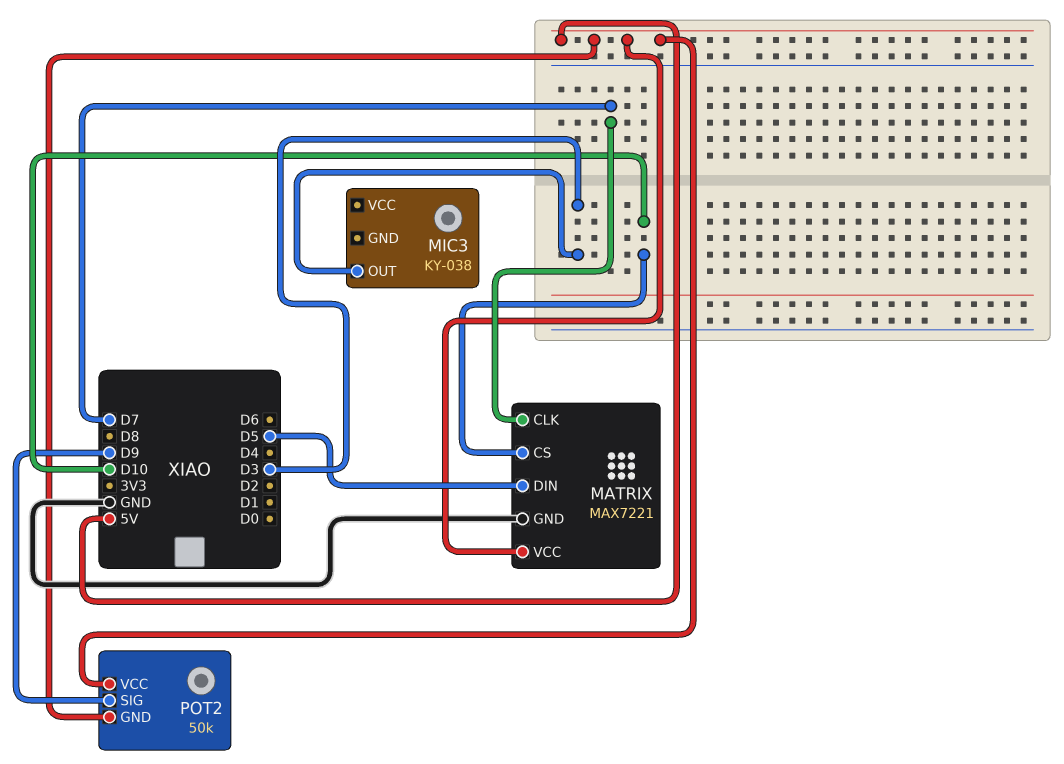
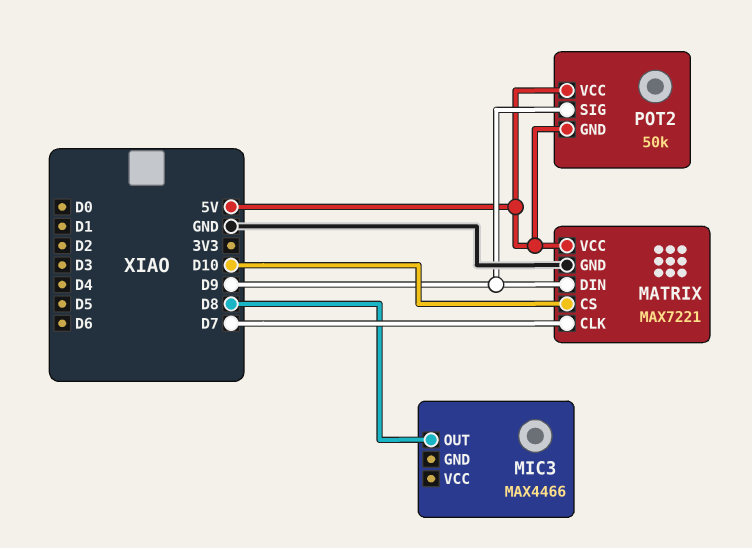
MATRIX pin DIN: D5 -> D9
MIC3: KY-038 -> MAX4466
MIC3 pin OUT: D3 -> D8

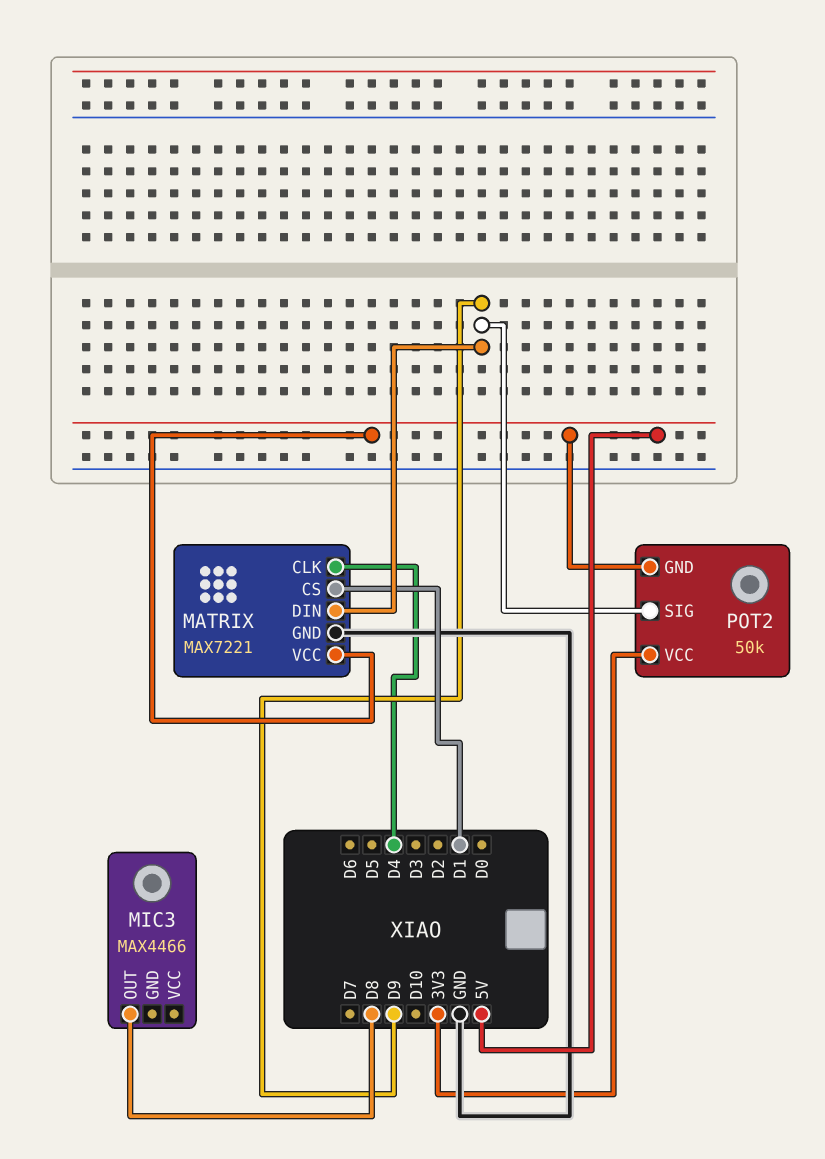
MATRIX pin CLK: D7 -> D4
MATRIX pin CS: D10 -> D1
POT2 pin VCC: 5V -> 3V3

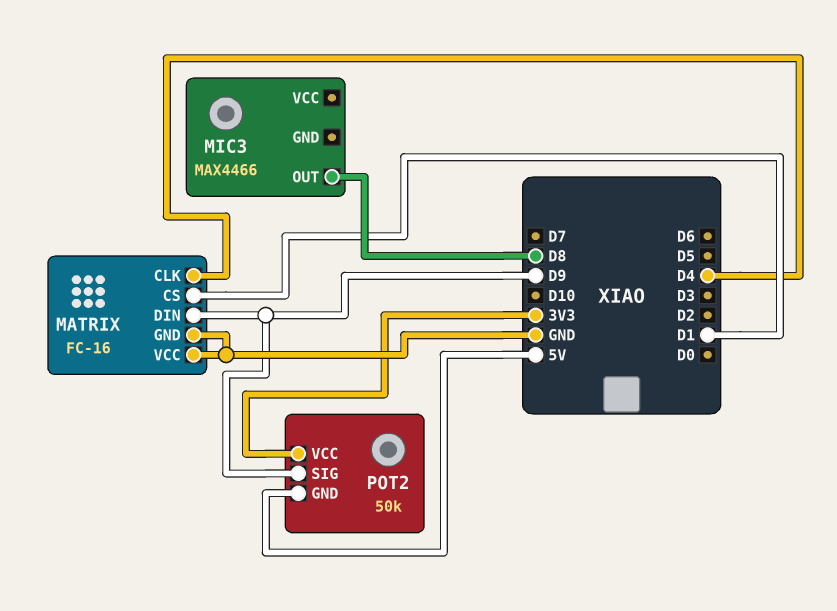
MATRIX: MAX7221 -> FC-16
MATRIX pin VCC: 5V -> GND

